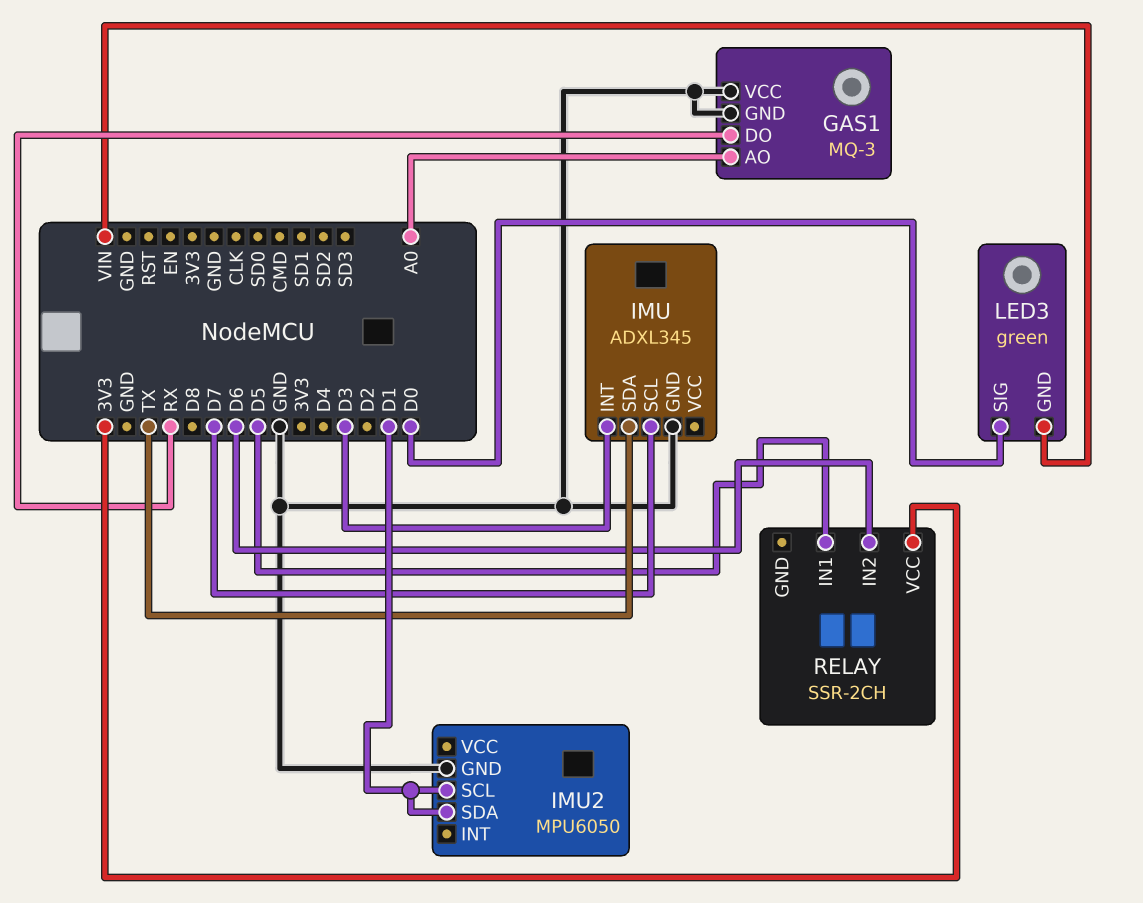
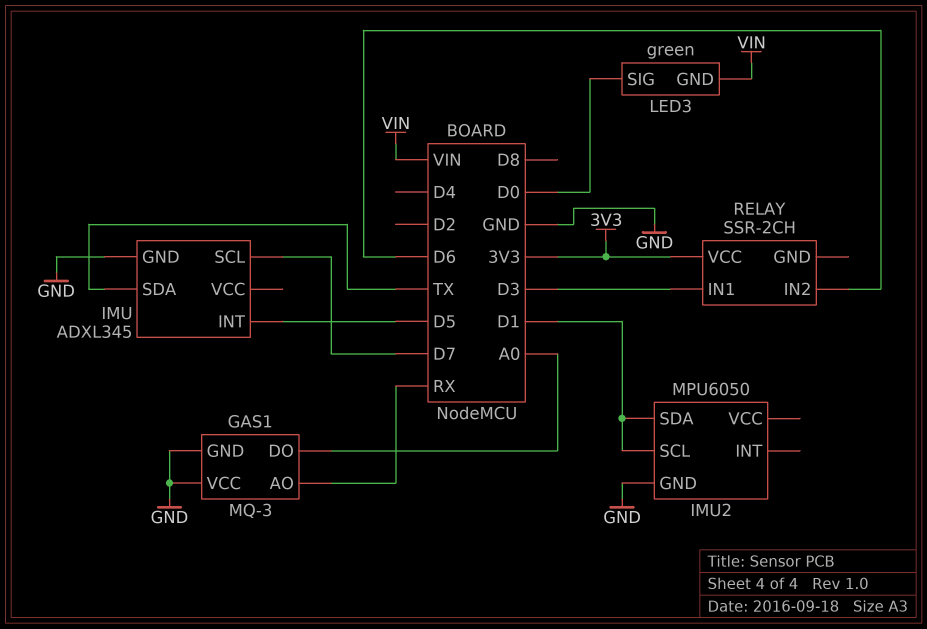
GAS1 pin AO: A0 -> RX
GAS1 pin DO: RX -> A0
IMU pin INT: D3 -> D5
RELAY pin IN1: D5 -> D3

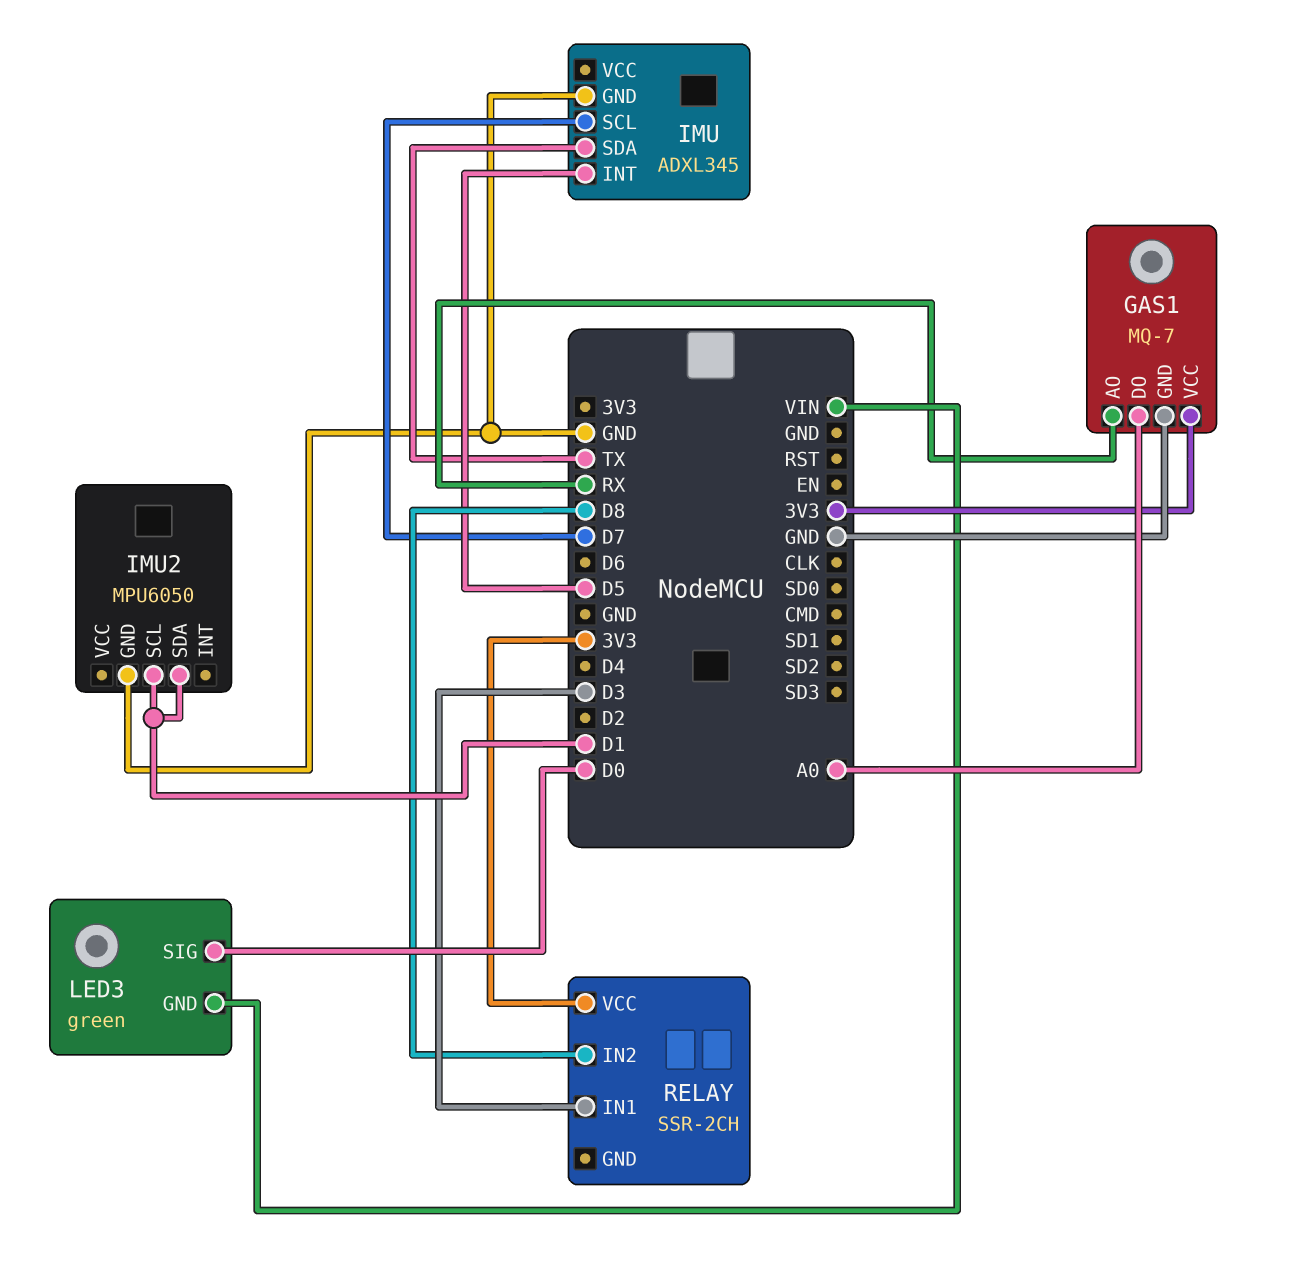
GAS1: MQ-3 -> MQ-7
GAS1 pin VCC: GND -> 3V3
RELAY pin IN2: D6 -> D8

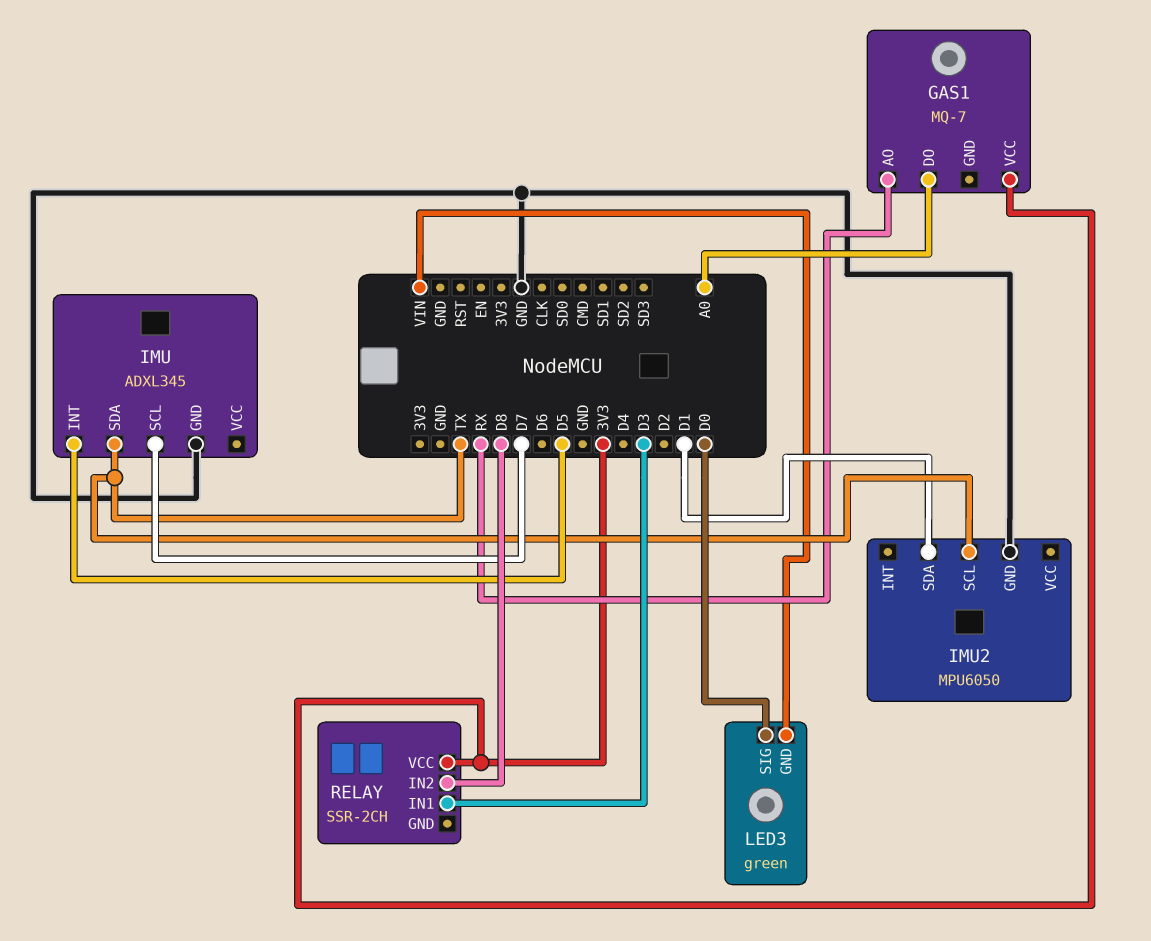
GAS1 pin GND: GND -> none
IMU2 pin SCL: D1 -> TX

